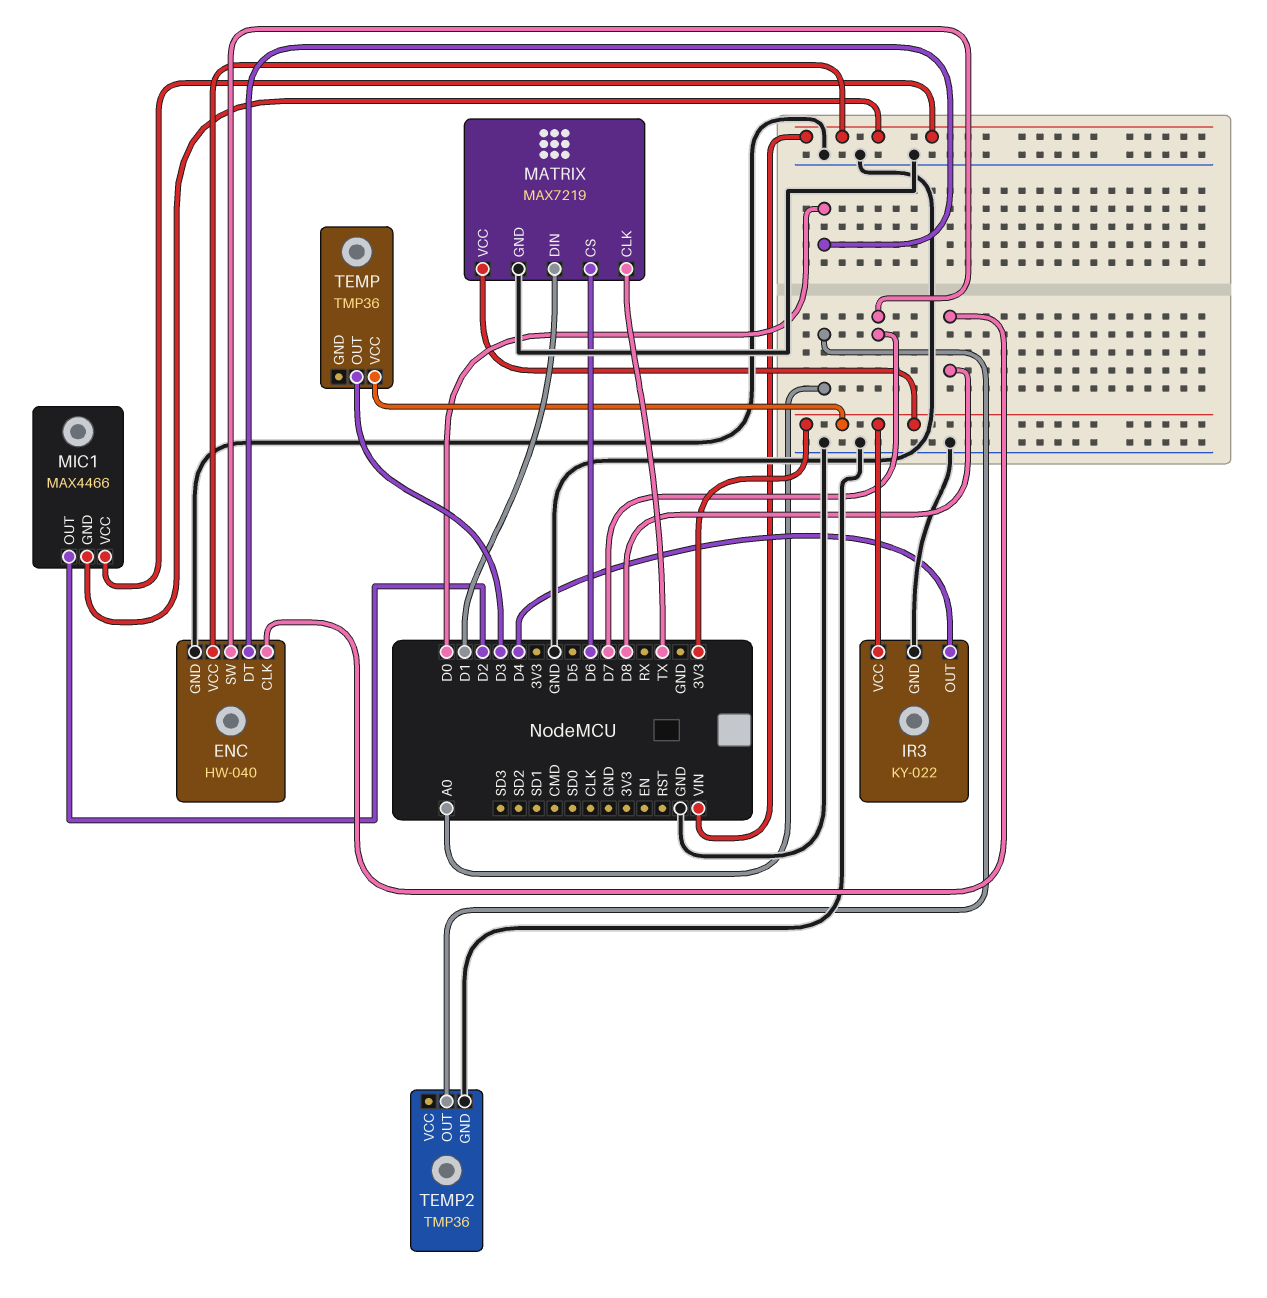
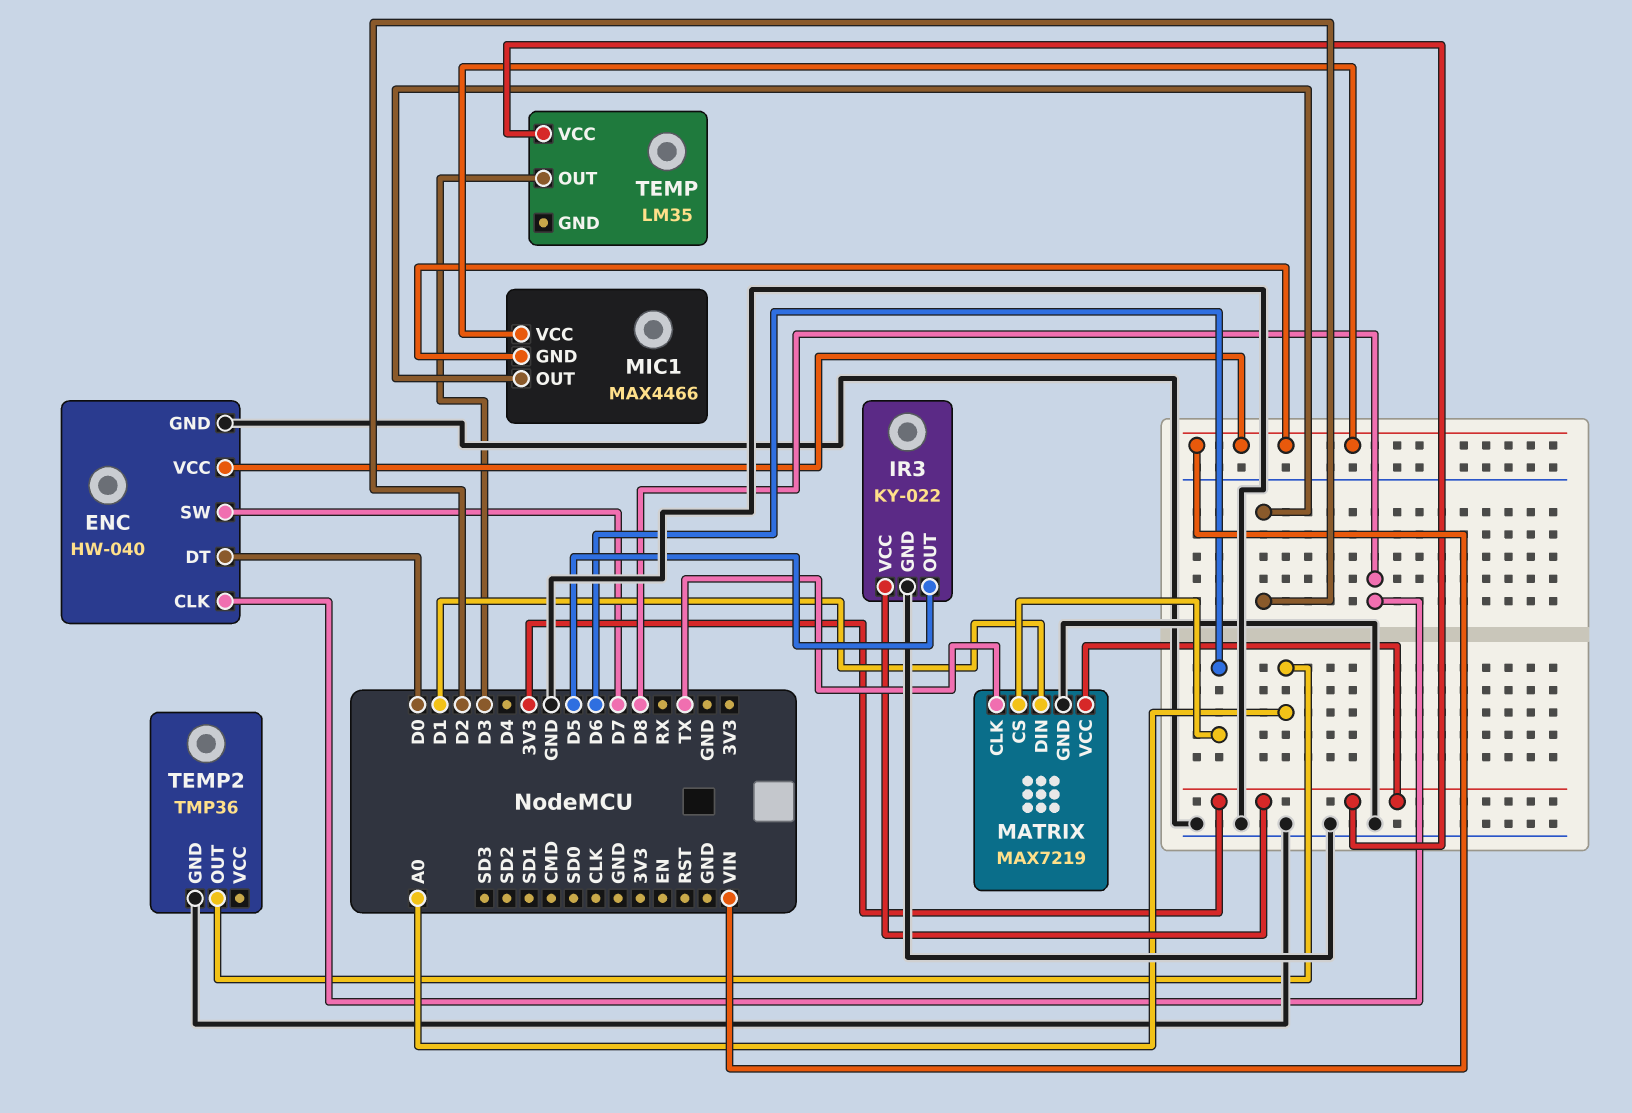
IR3 pin OUT: D4 -> D5
TEMP: TMP36 -> LM35

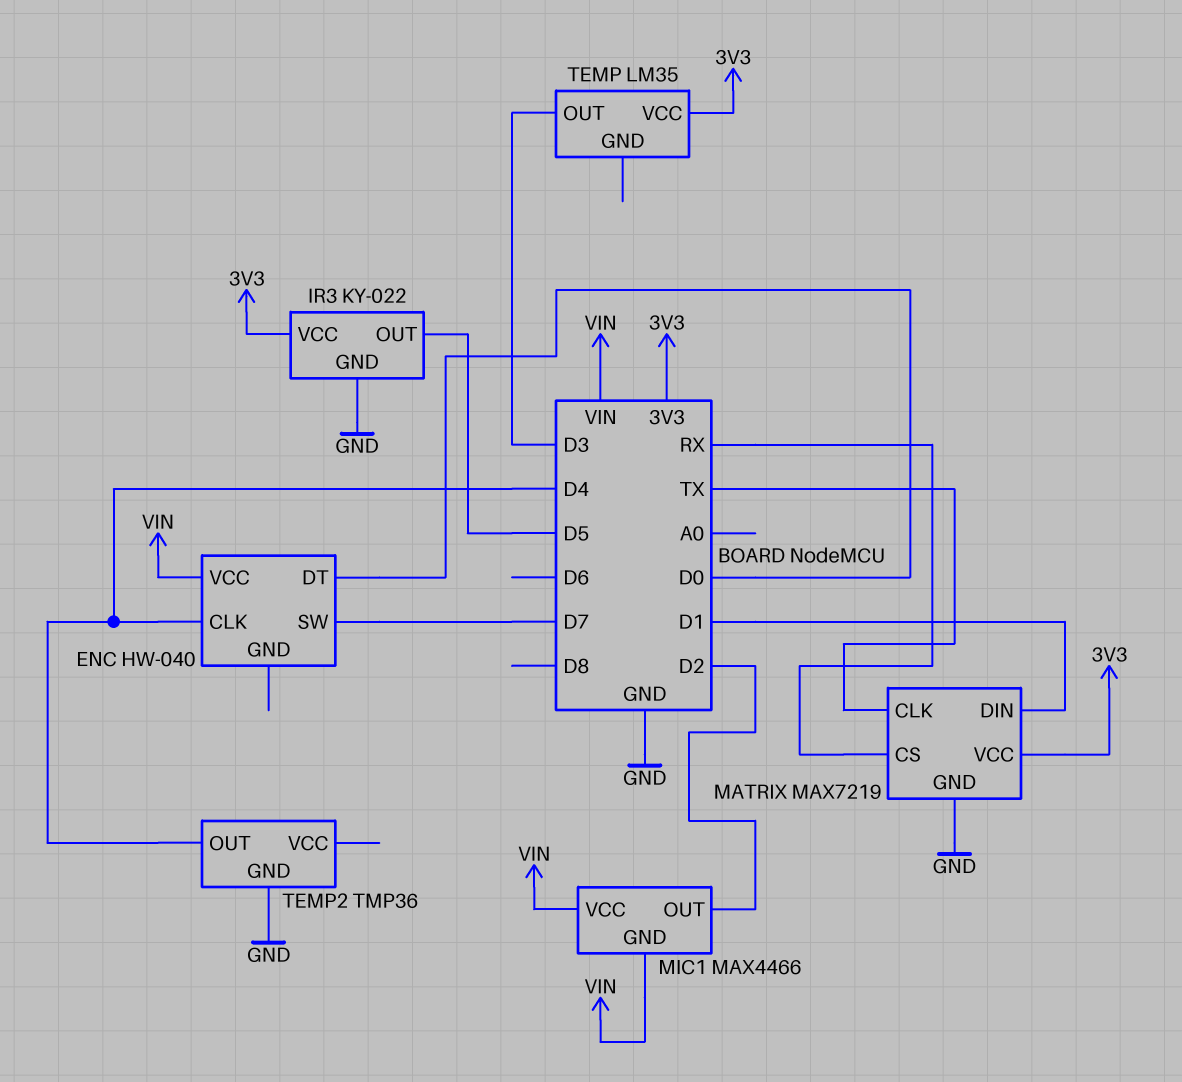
ENC pin CLK: D8 -> D4
ENC pin GND: GND -> none
MATRIX pin CS: D6 -> RX
TEMP2 pin OUT: A0 -> D4

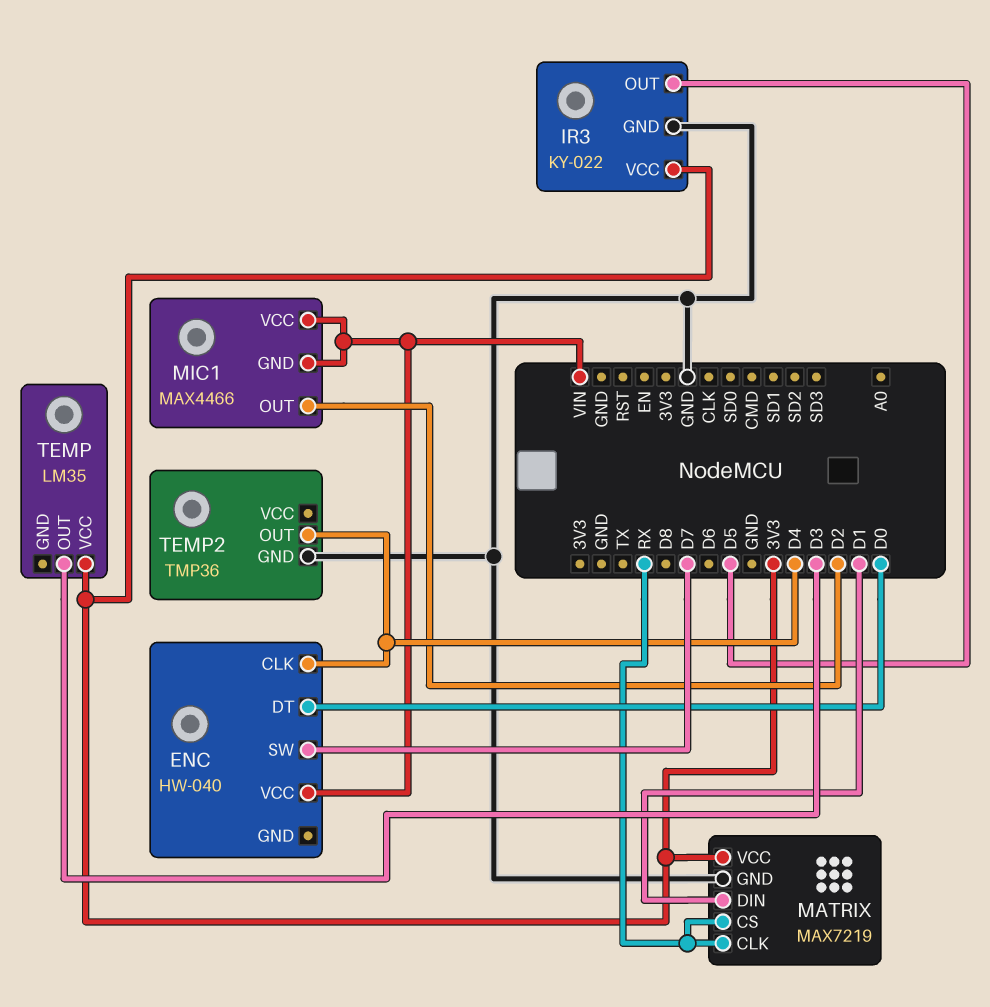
MATRIX pin CLK: TX -> RX

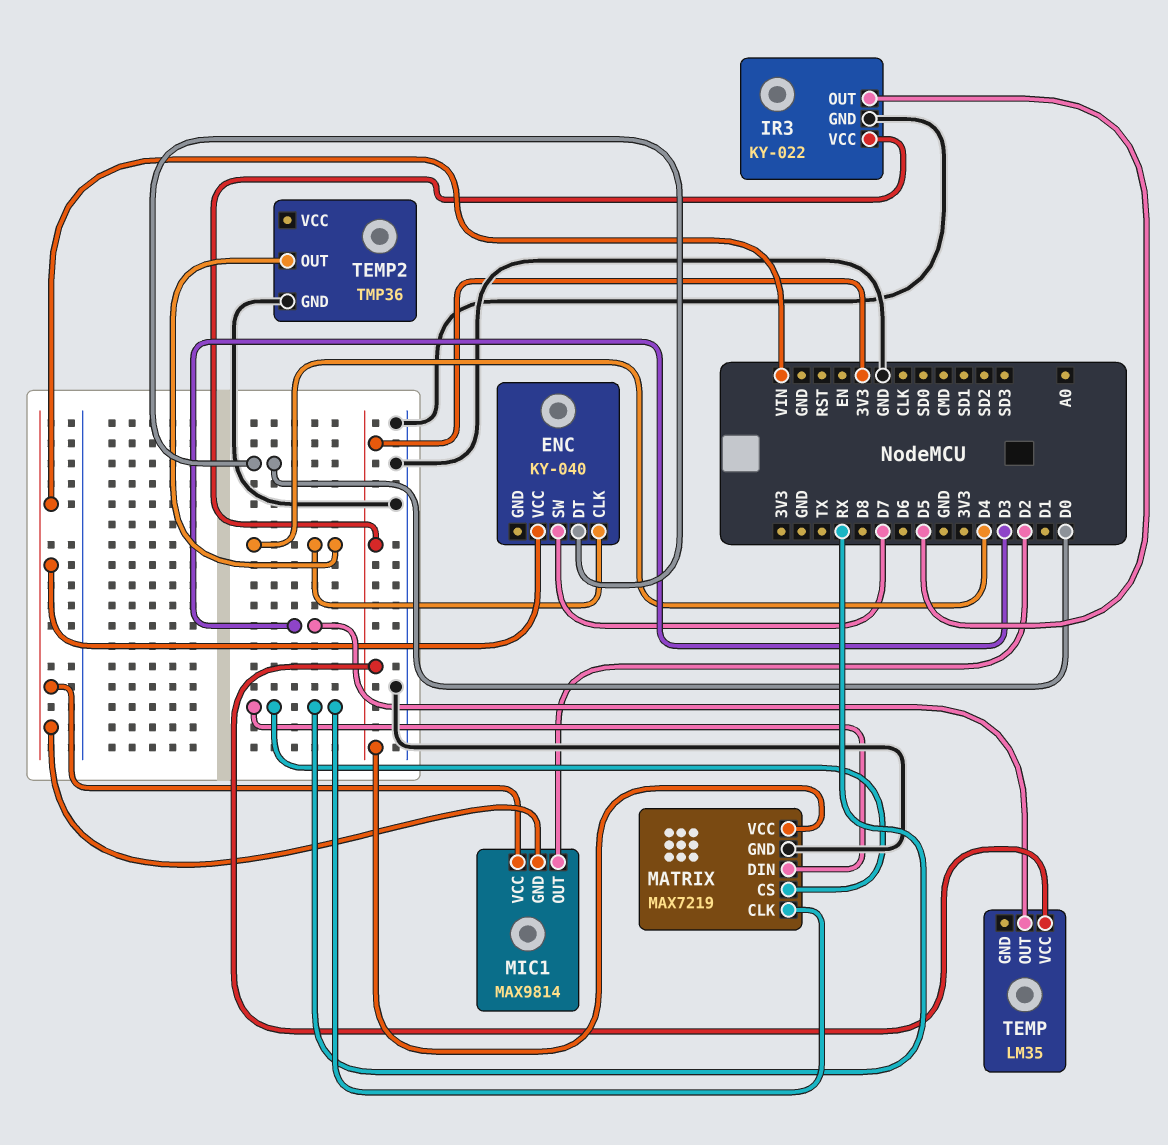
ENC: HW-040 -> KY-040
MATRIX pin DIN: D1 -> RX
MIC1: MAX4466 -> MAX9814

